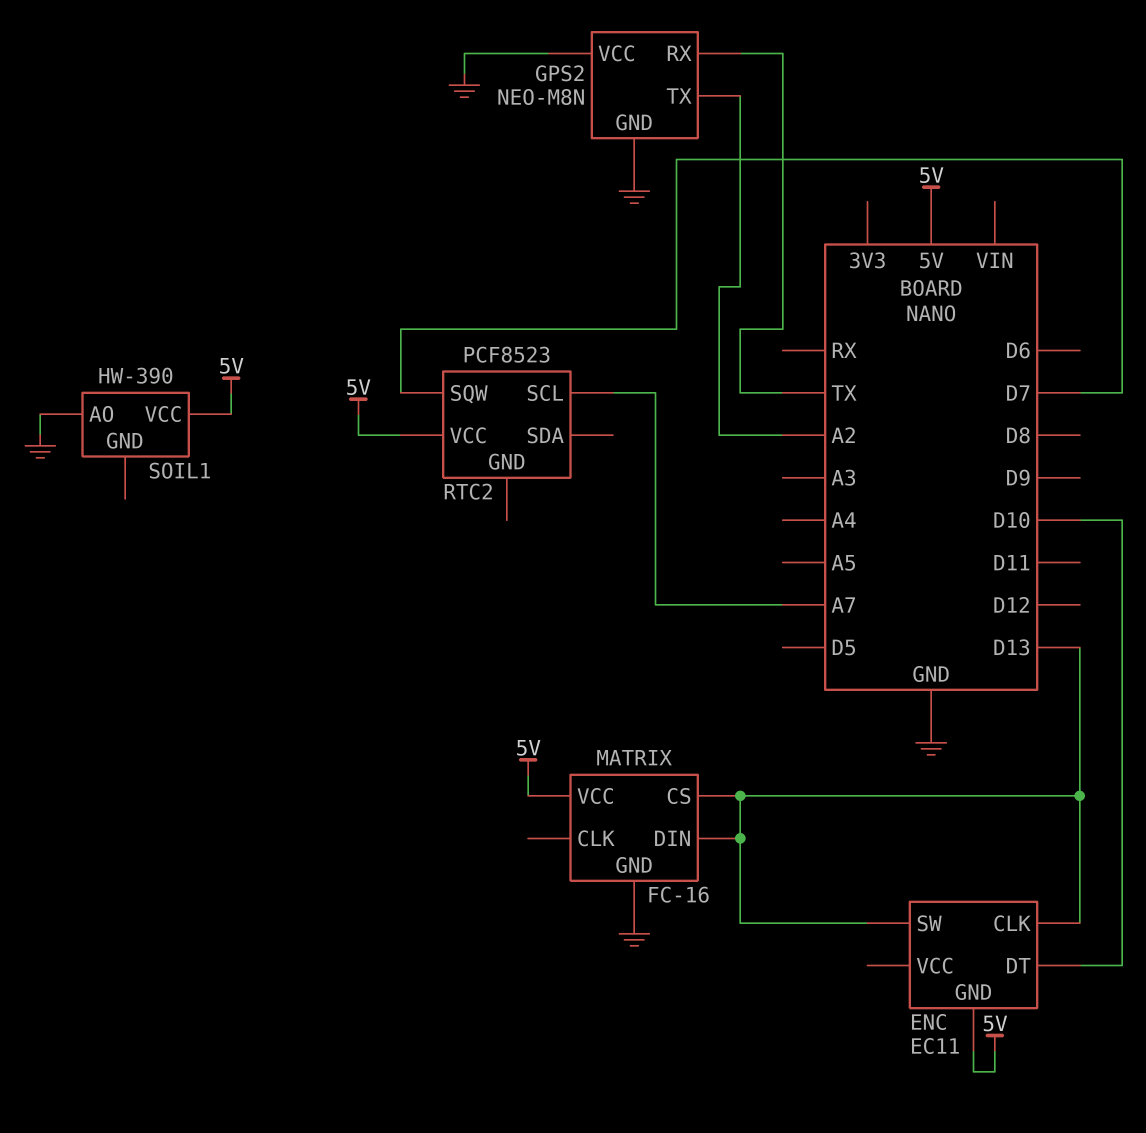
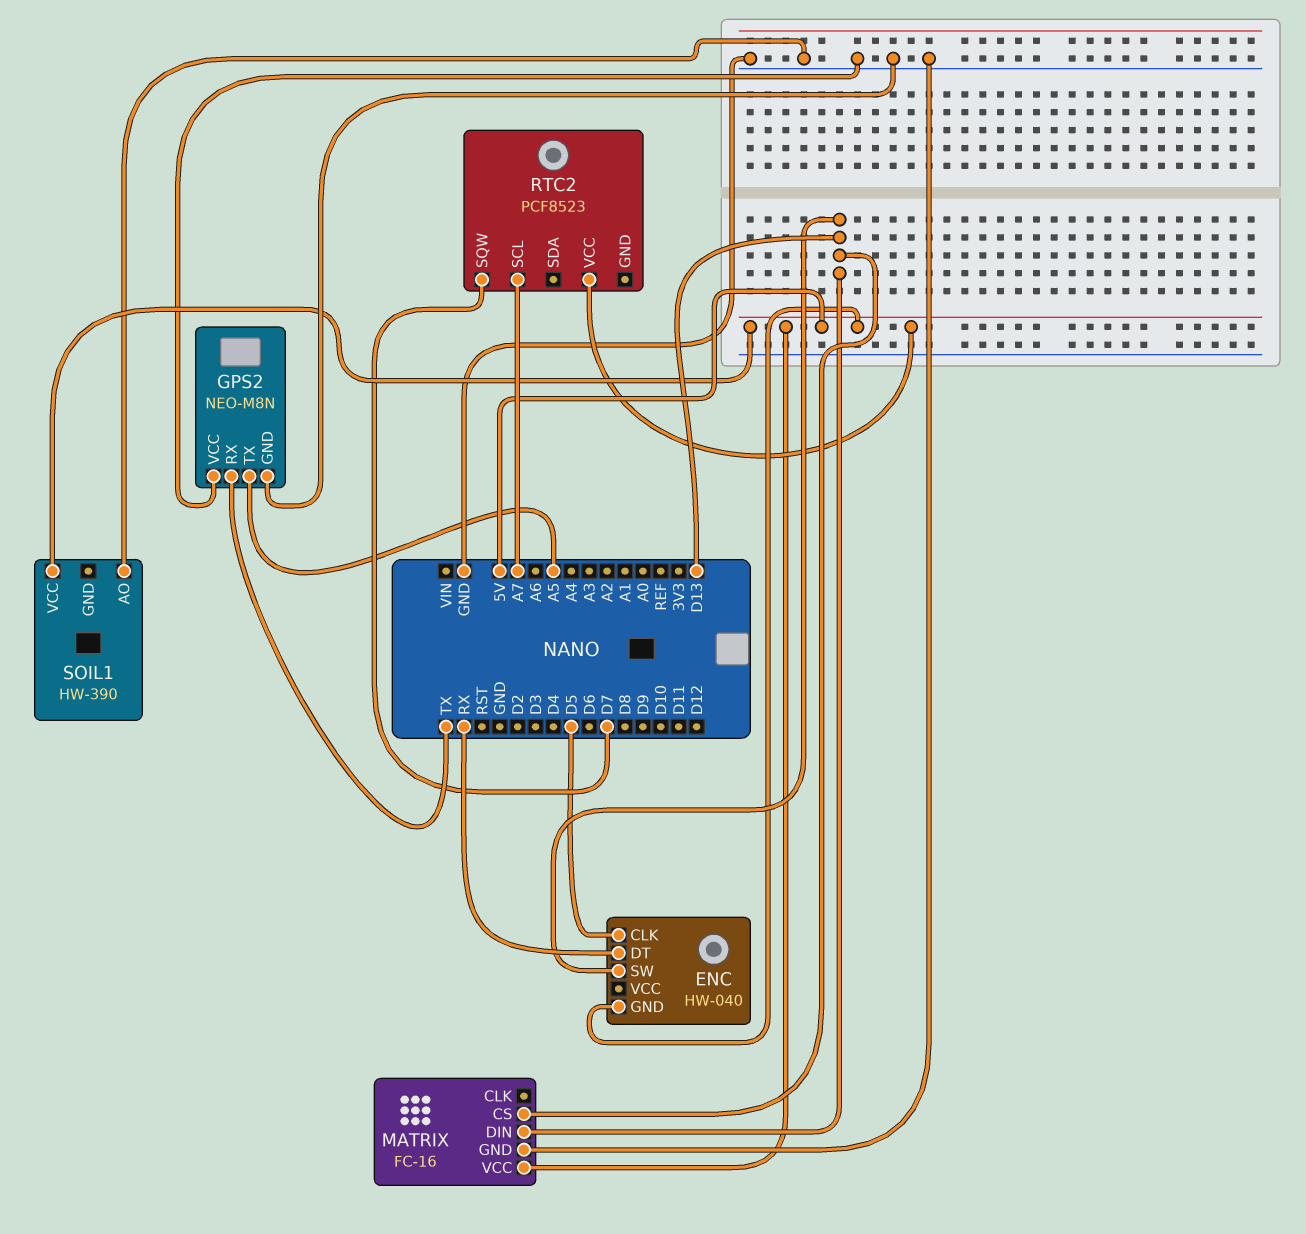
ENC: EC11 -> HW-040
ENC pin CLK: D13 -> D5
ENC pin DT: D10 -> RX
GPS2 pin TX: A2 -> A5

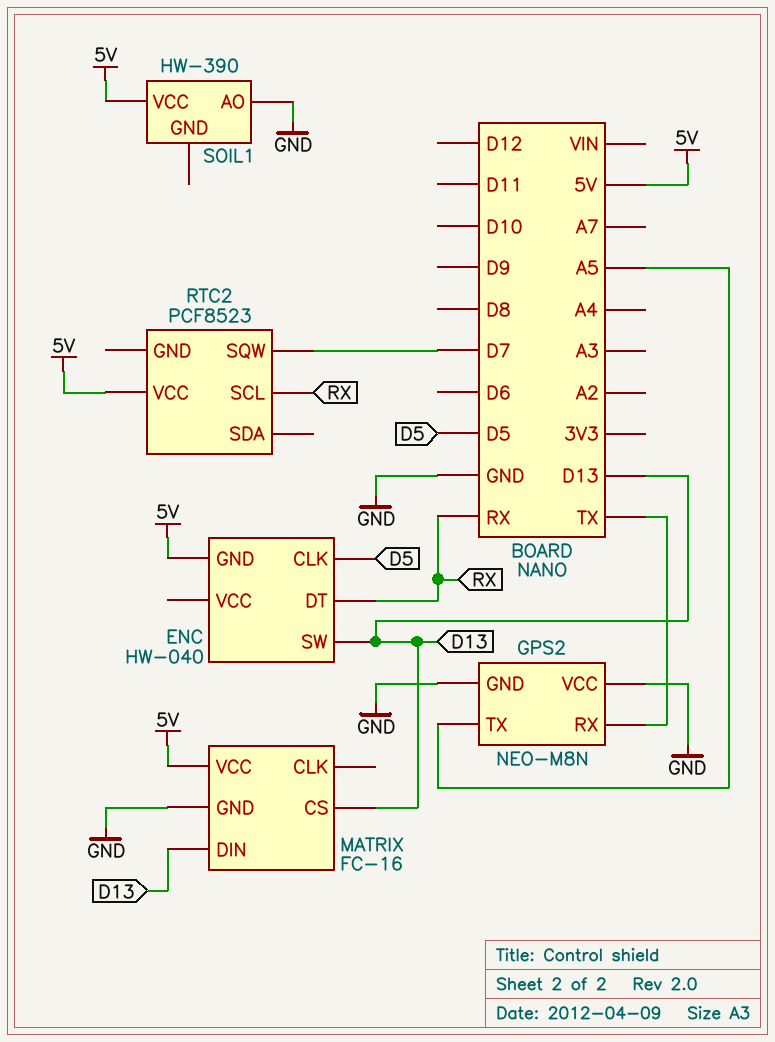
RTC2 pin SCL: A7 -> RX

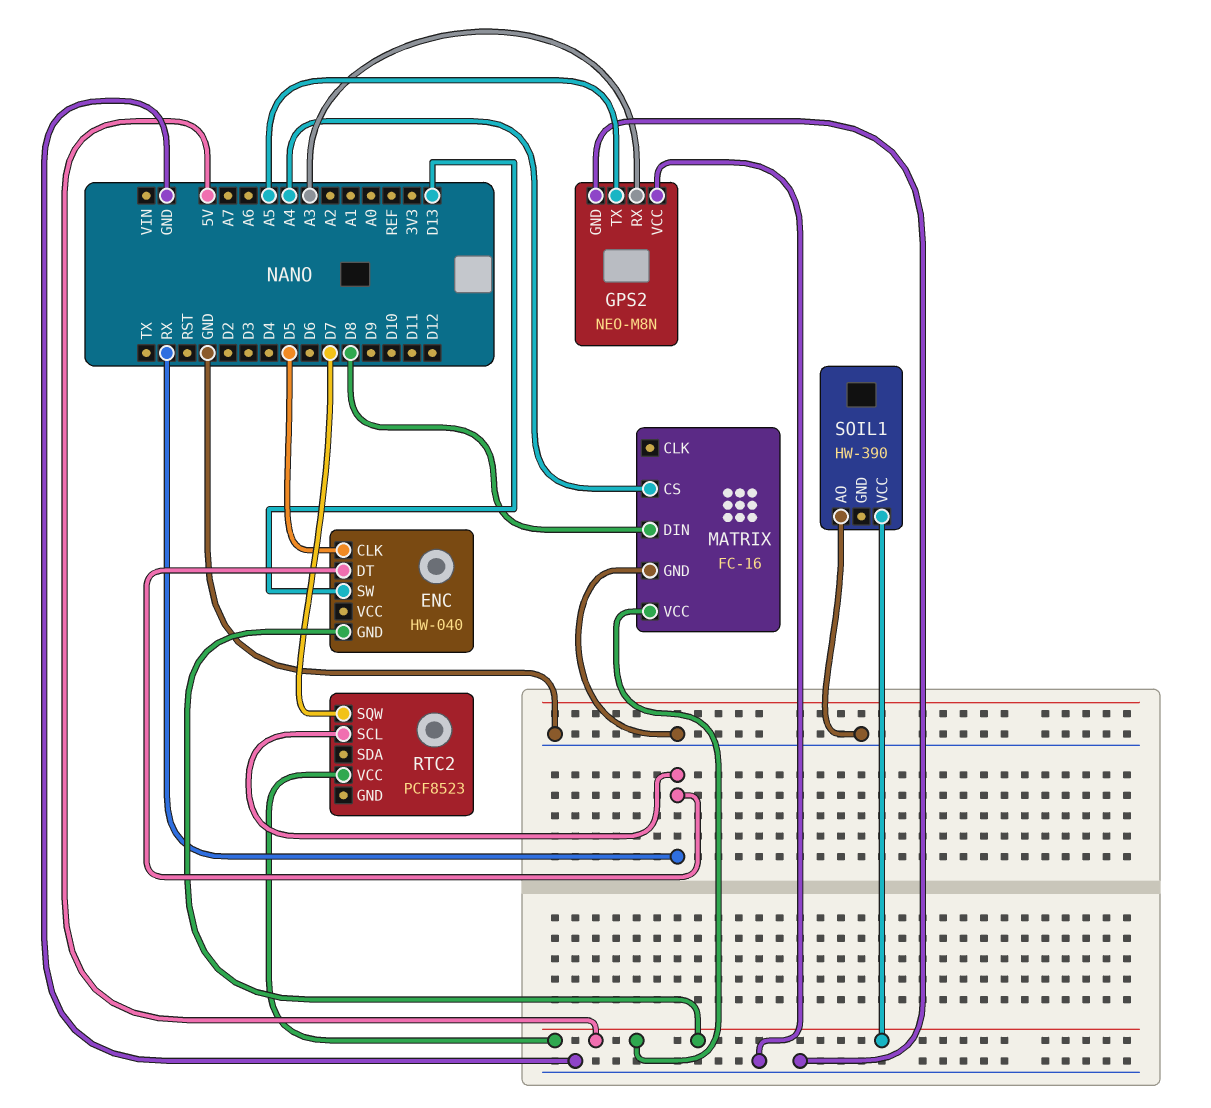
GPS2 pin RX: TX -> A3
MATRIX pin CS: D13 -> A4
MATRIX pin DIN: D13 -> D8

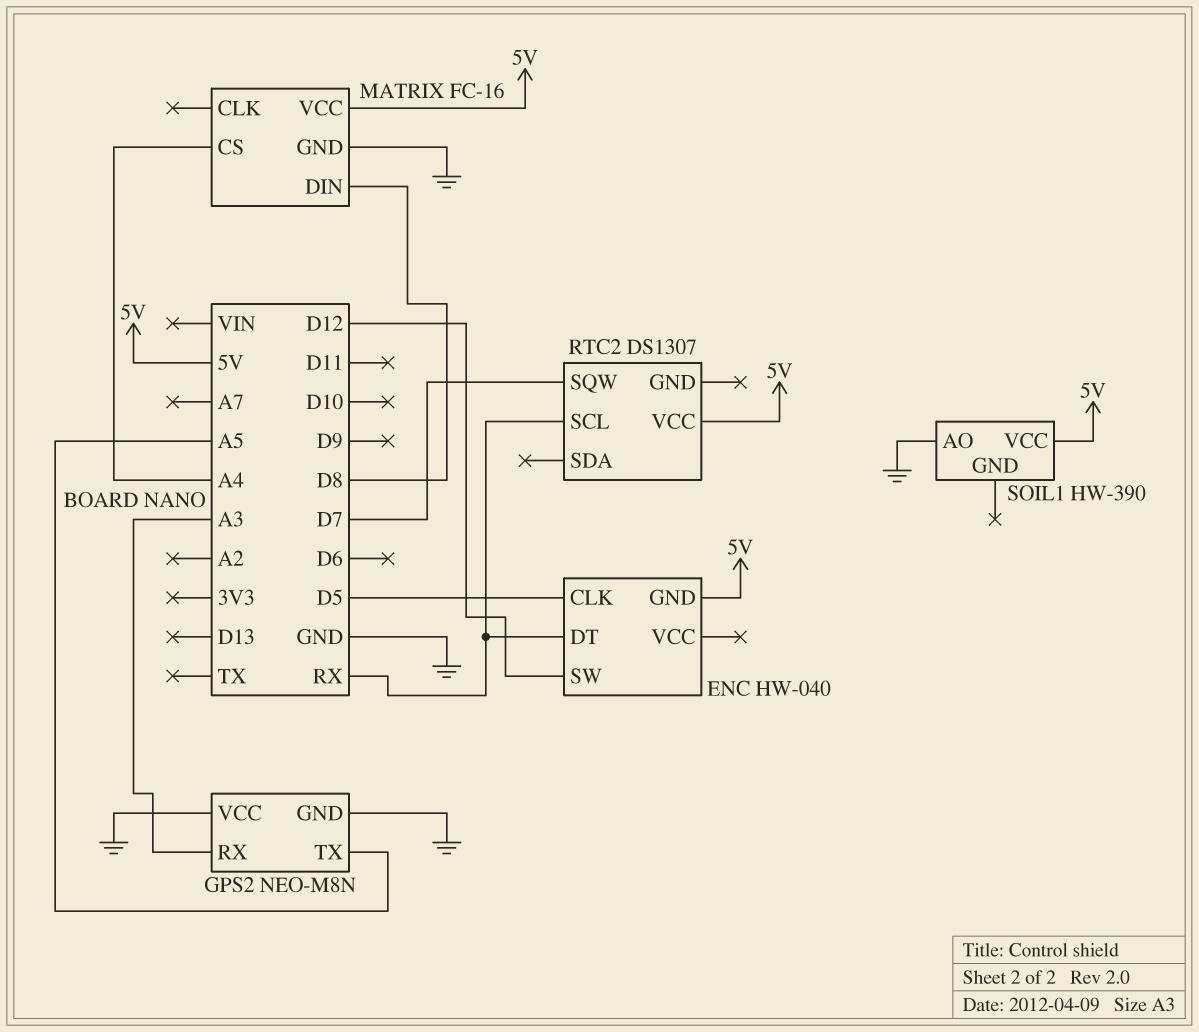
ENC pin SW: D13 -> D12
RTC2: PCF8523 -> DS1307

